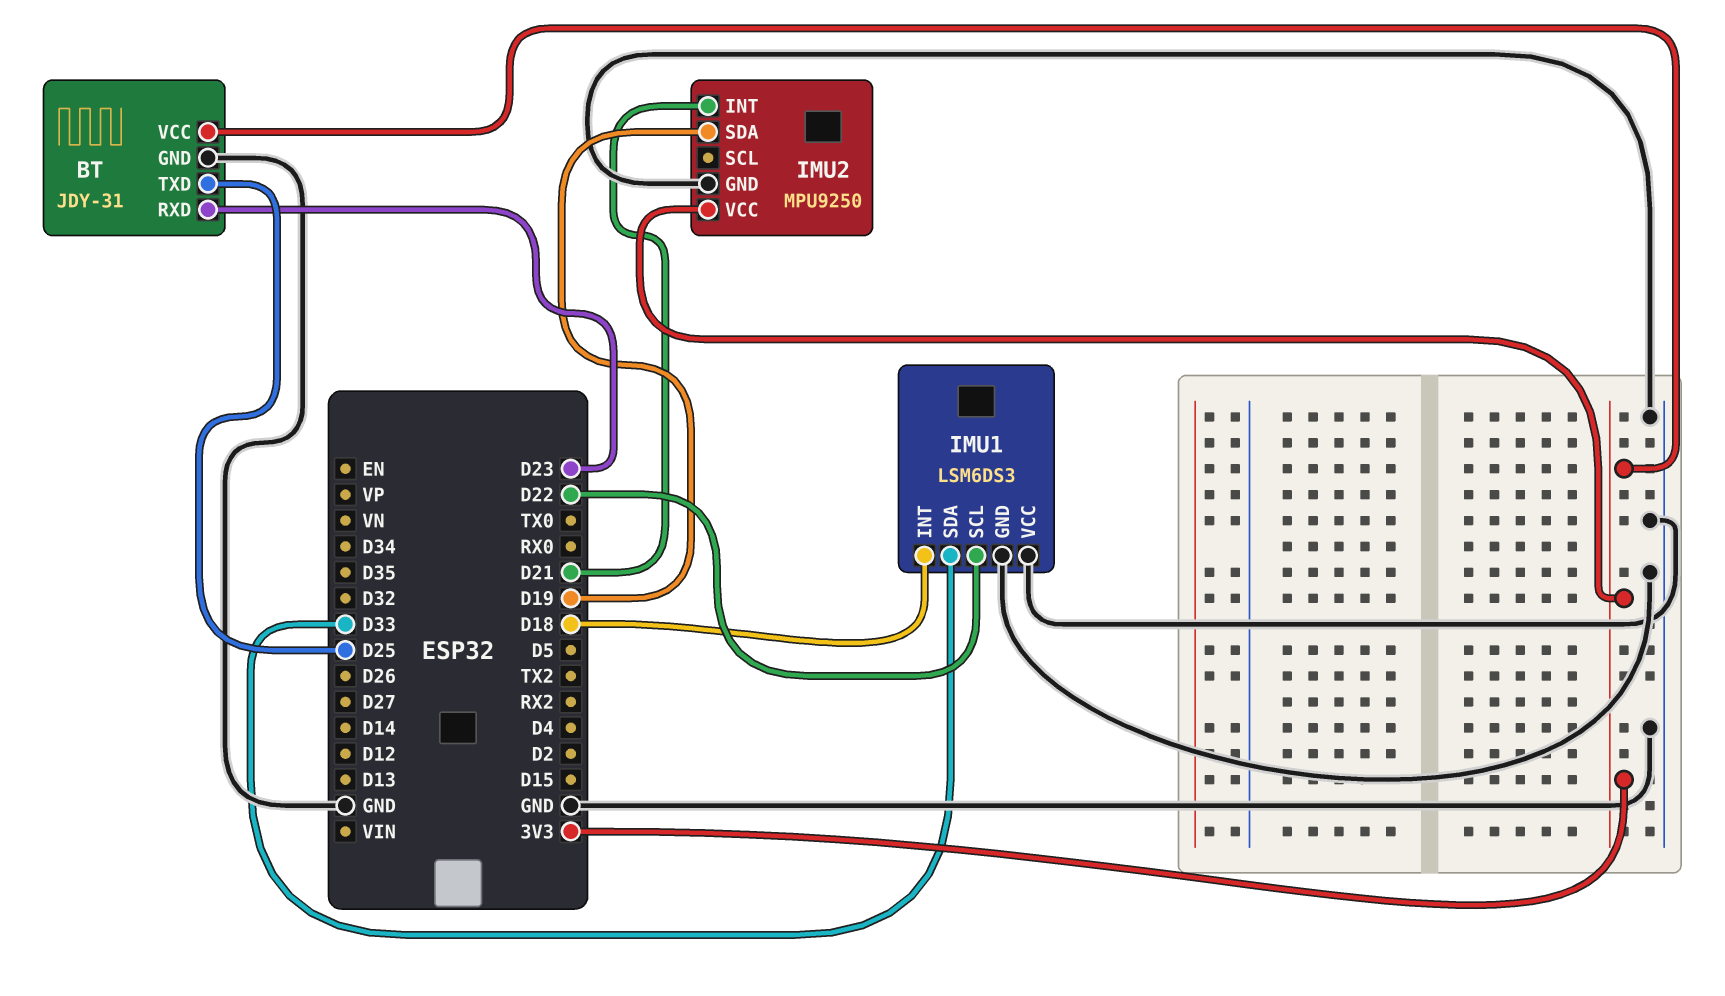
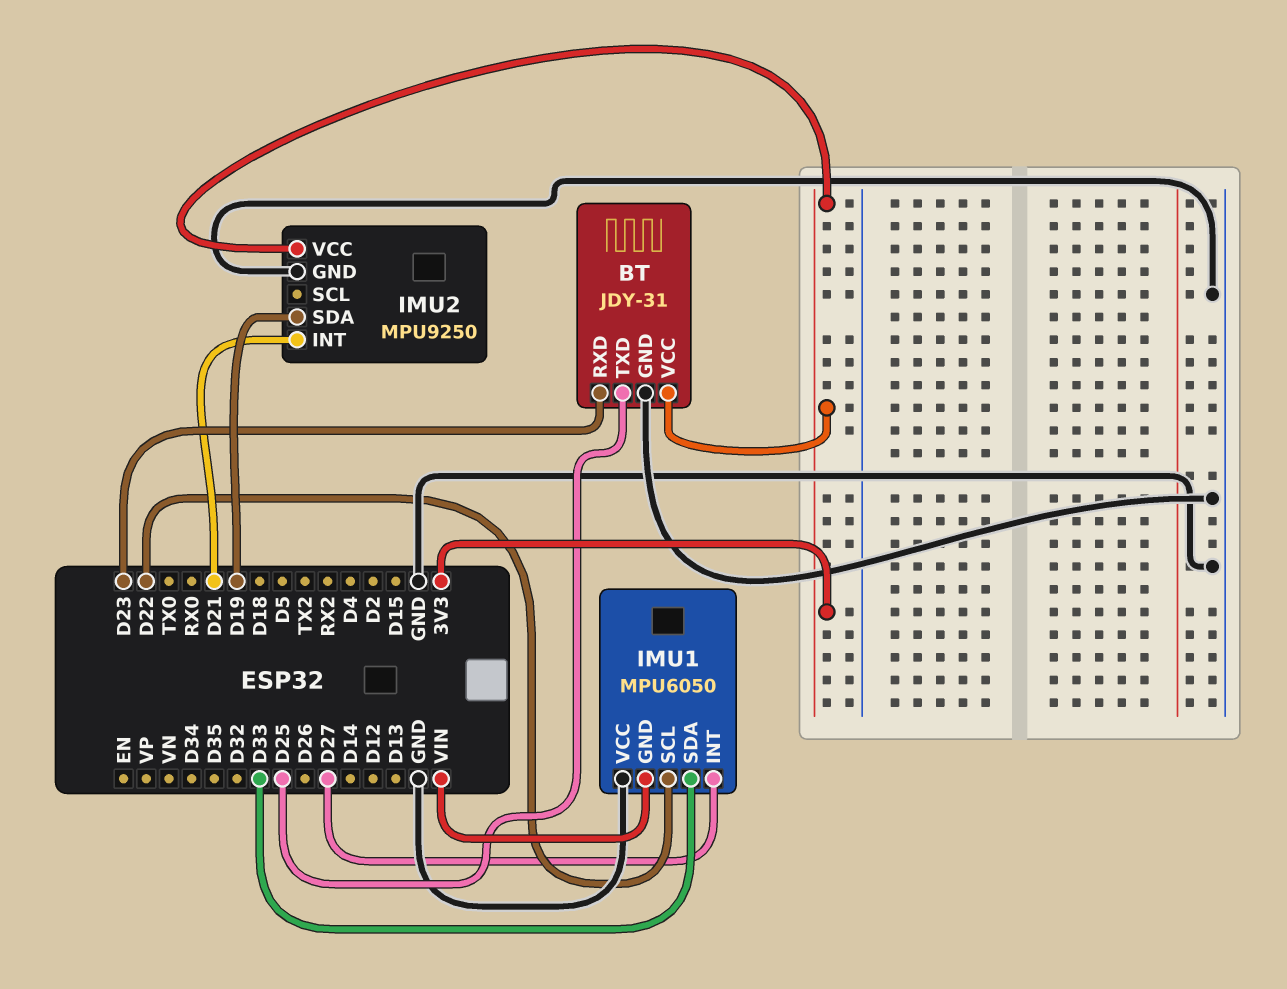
IMU1: LSM6DS3 -> MPU6050
IMU1 pin GND: GND -> VIN
IMU1 pin INT: D18 -> D27

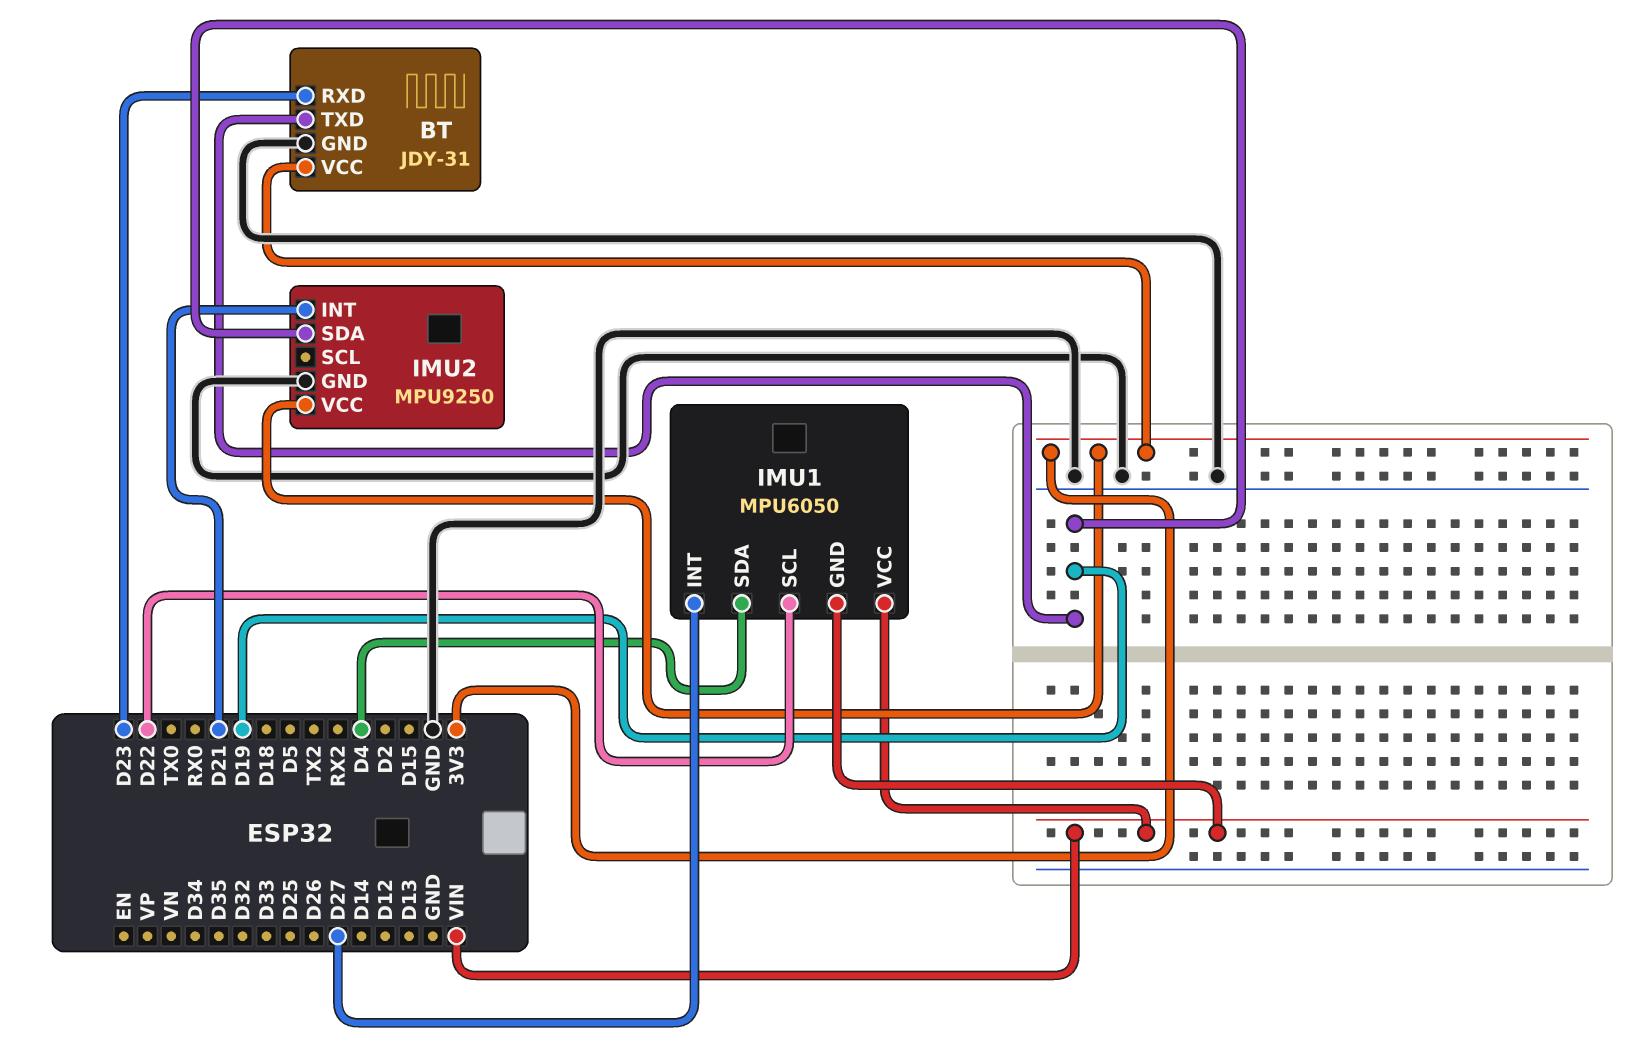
BT pin TXD: D25 -> D19
IMU1 pin SDA: D33 -> D4
IMU1 pin VCC: GND -> VIN

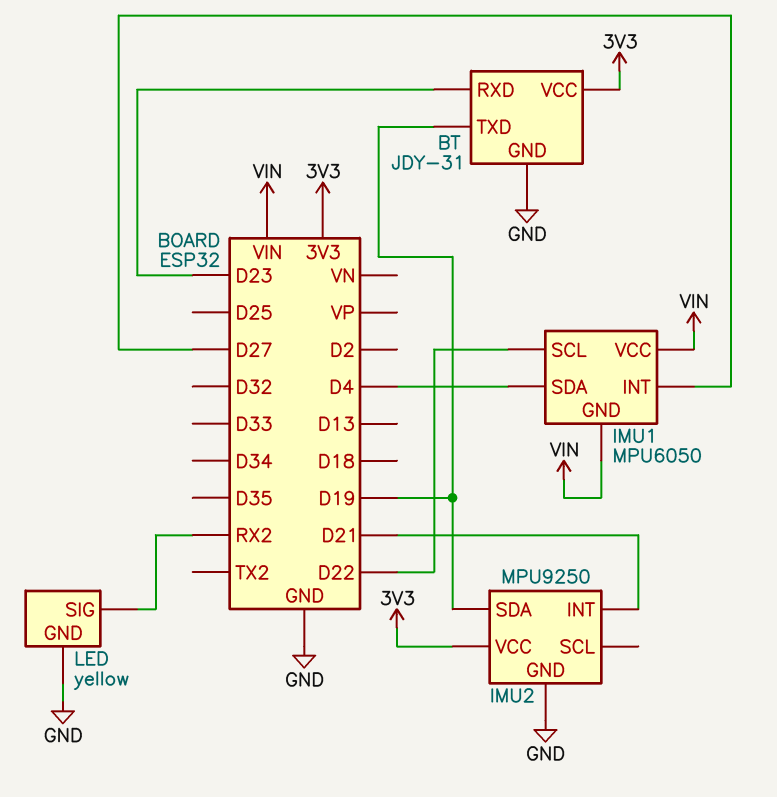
LED: none -> yellow
LED pin GND: none -> GND
LED pin SIG: none -> RX2

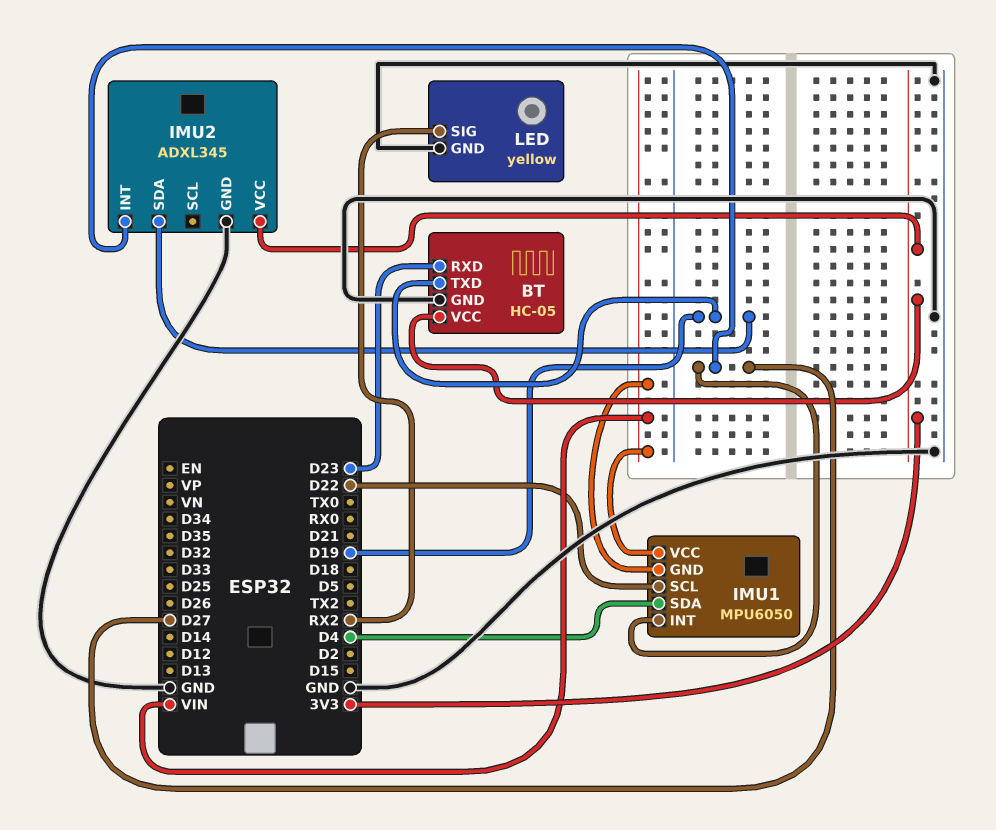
BT: JDY-31 -> HC-05
IMU2: MPU9250 -> ADXL345
IMU2 pin INT: D21 -> D27

